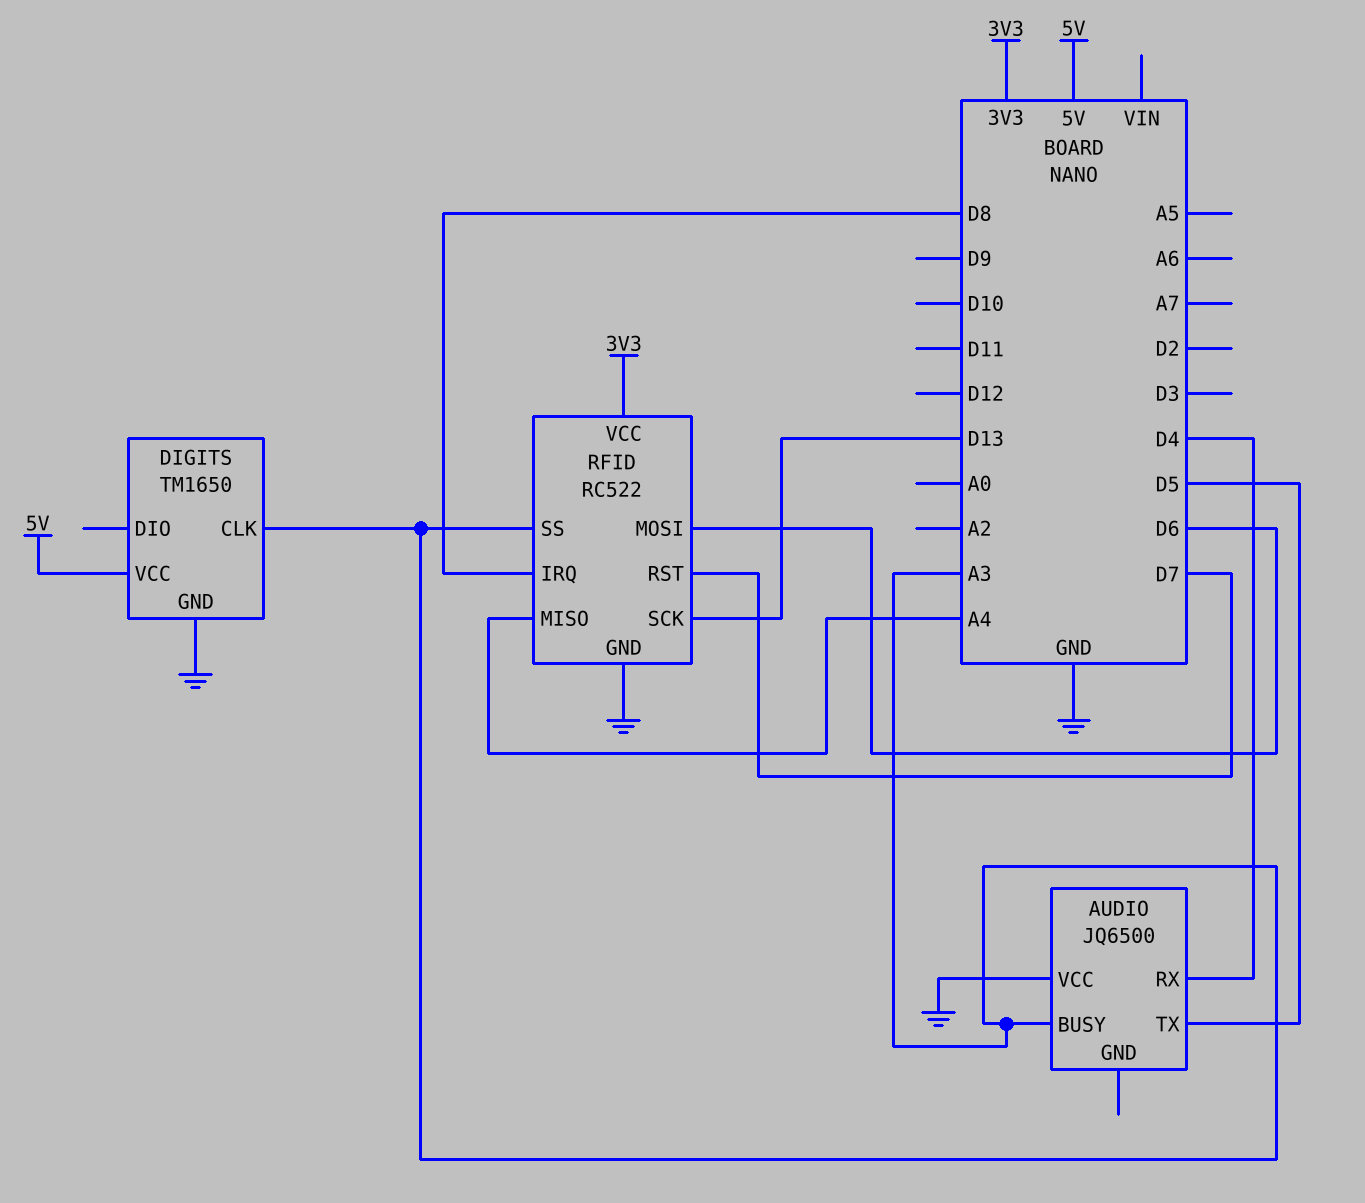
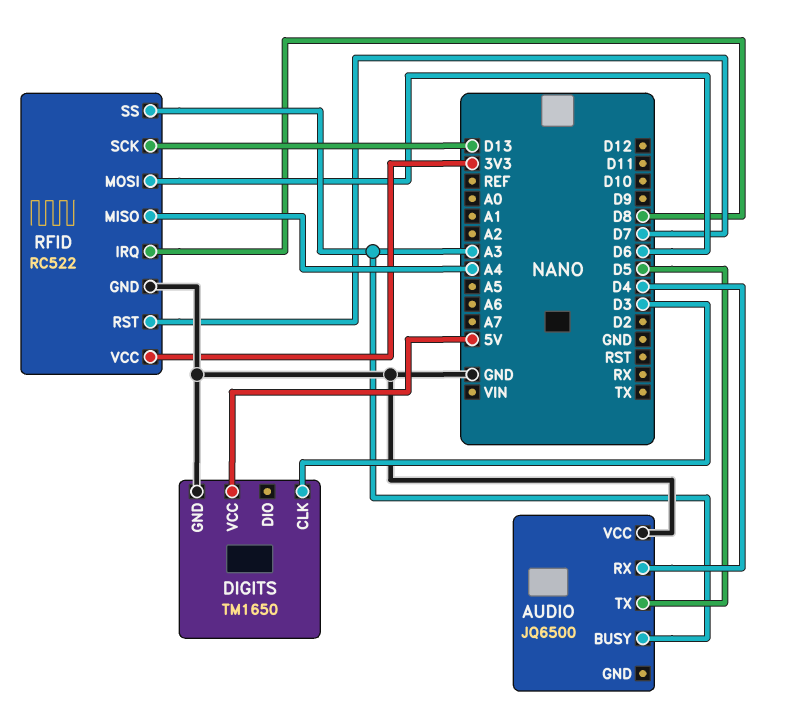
DIGITS pin CLK: A3 -> D3

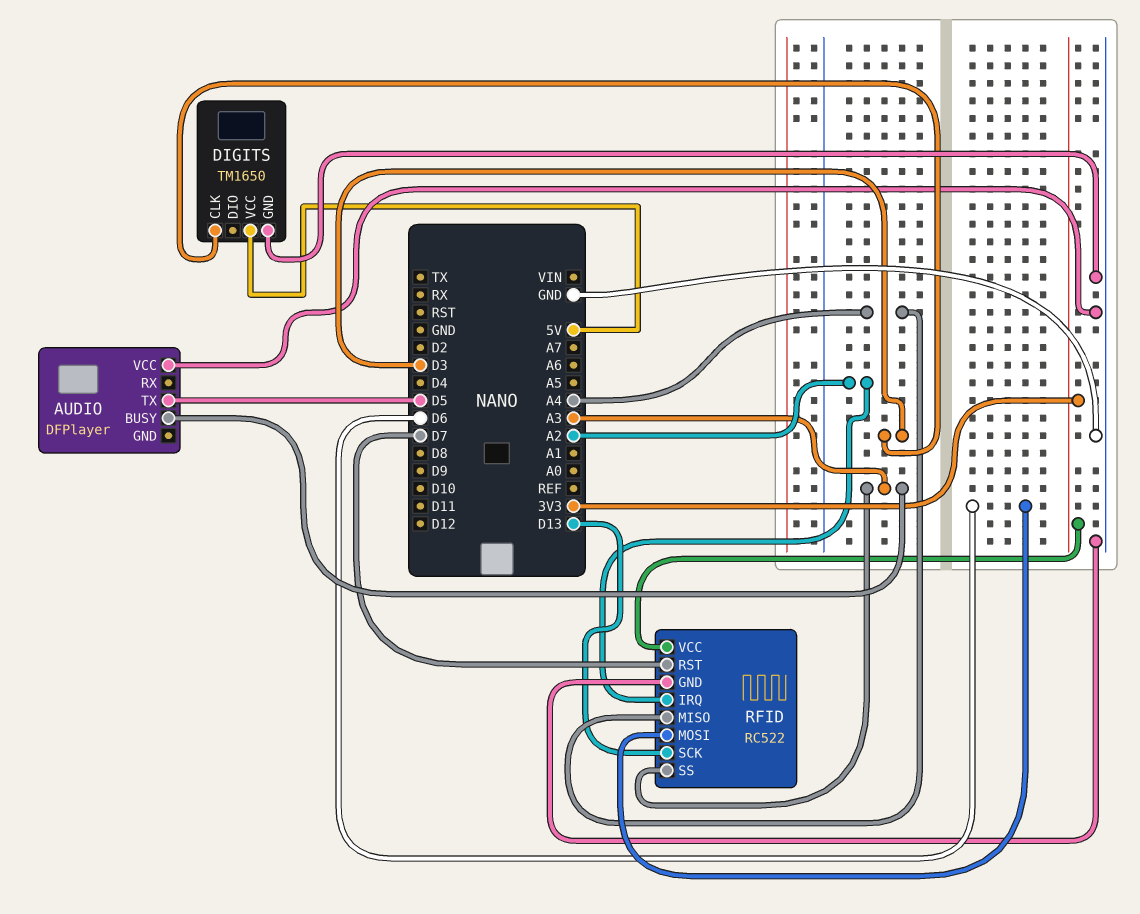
AUDIO: JQ6500 -> DFPlayer
AUDIO pin RX: D4 -> none
RFID pin IRQ: D8 -> A2

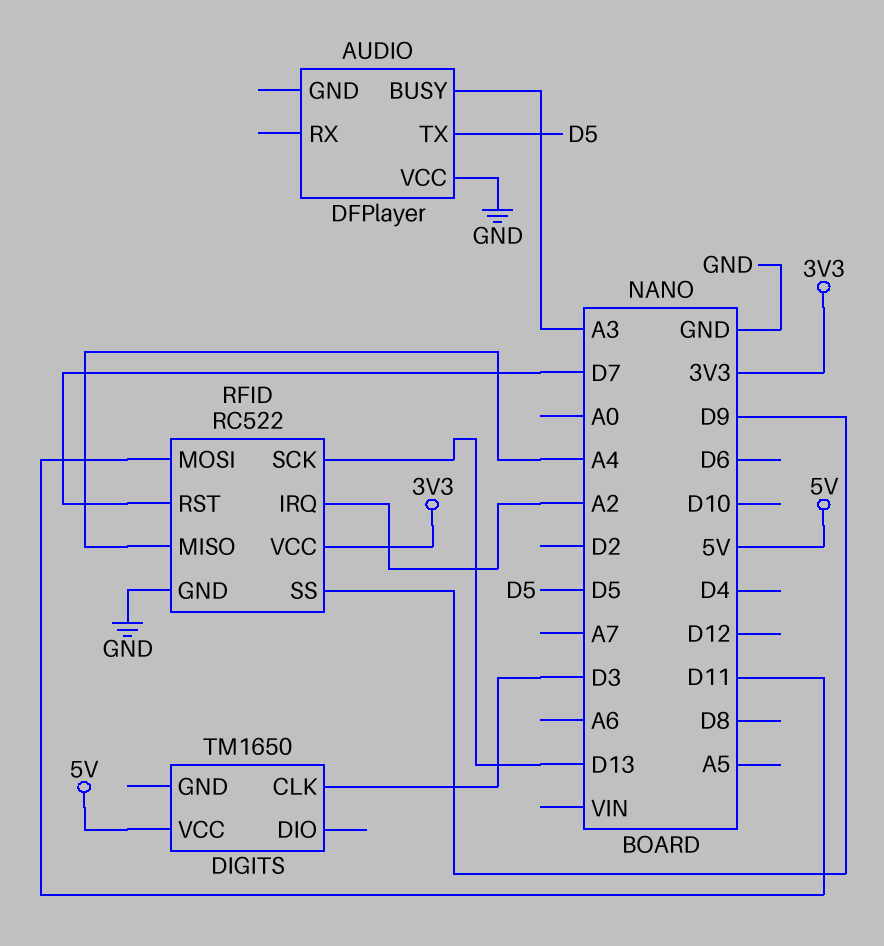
DIGITS pin GND: GND -> none
RFID pin MOSI: D6 -> D11
RFID pin SS: A3 -> D9

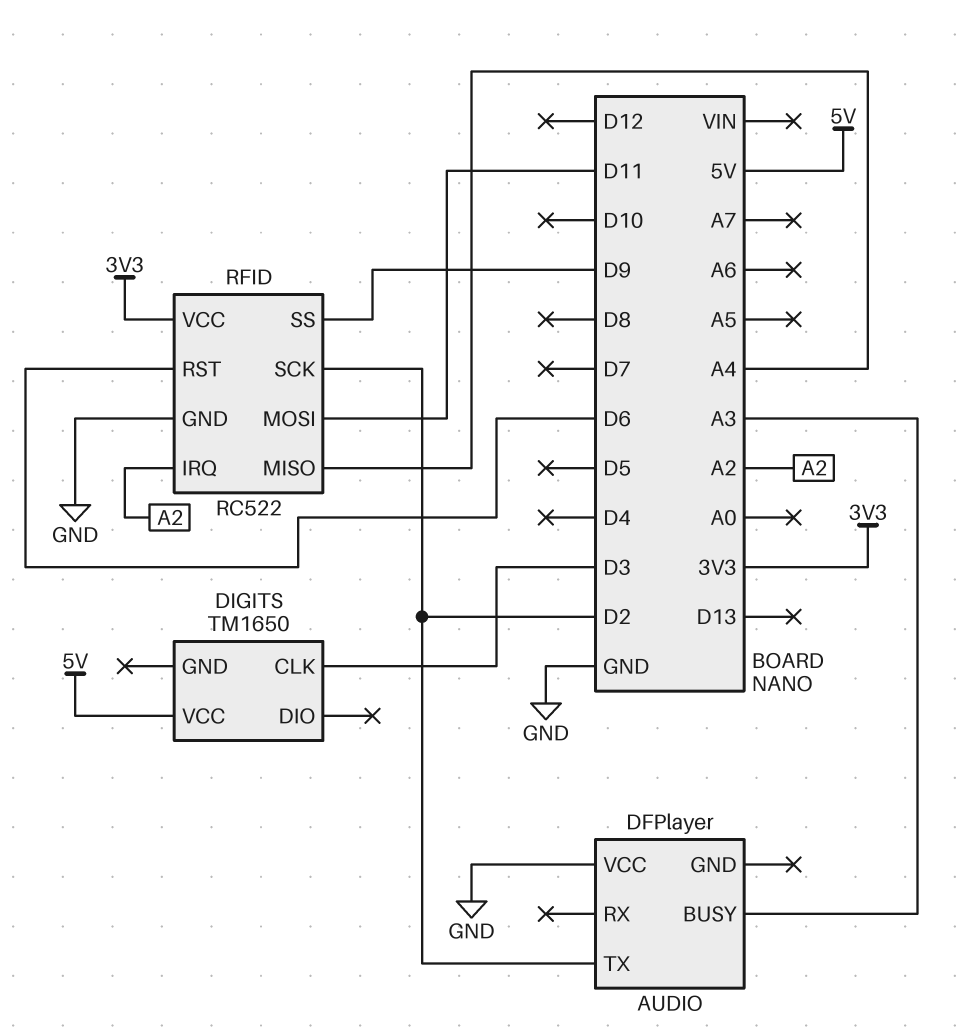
AUDIO pin TX: D5 -> D2
RFID pin RST: D7 -> D6
RFID pin SCK: D13 -> D2

